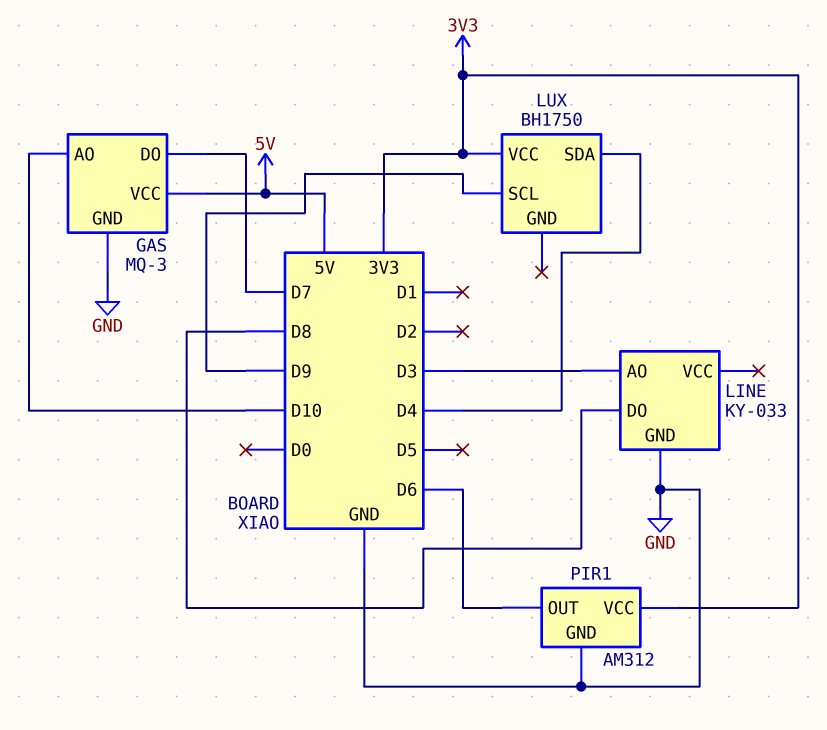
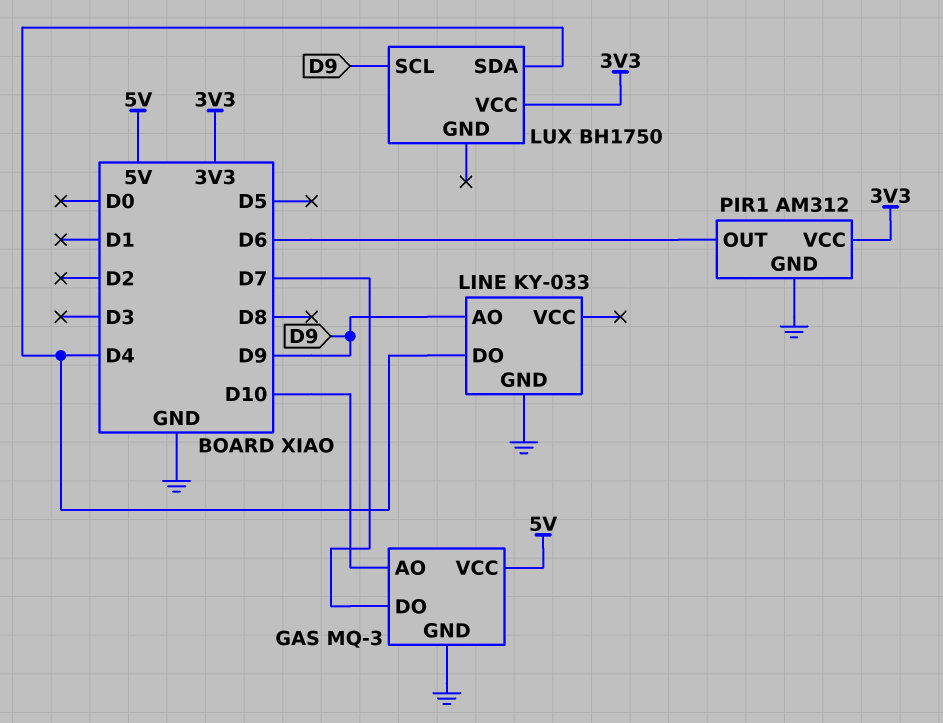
LINE pin AO: D3 -> D9
LINE pin DO: D8 -> D4

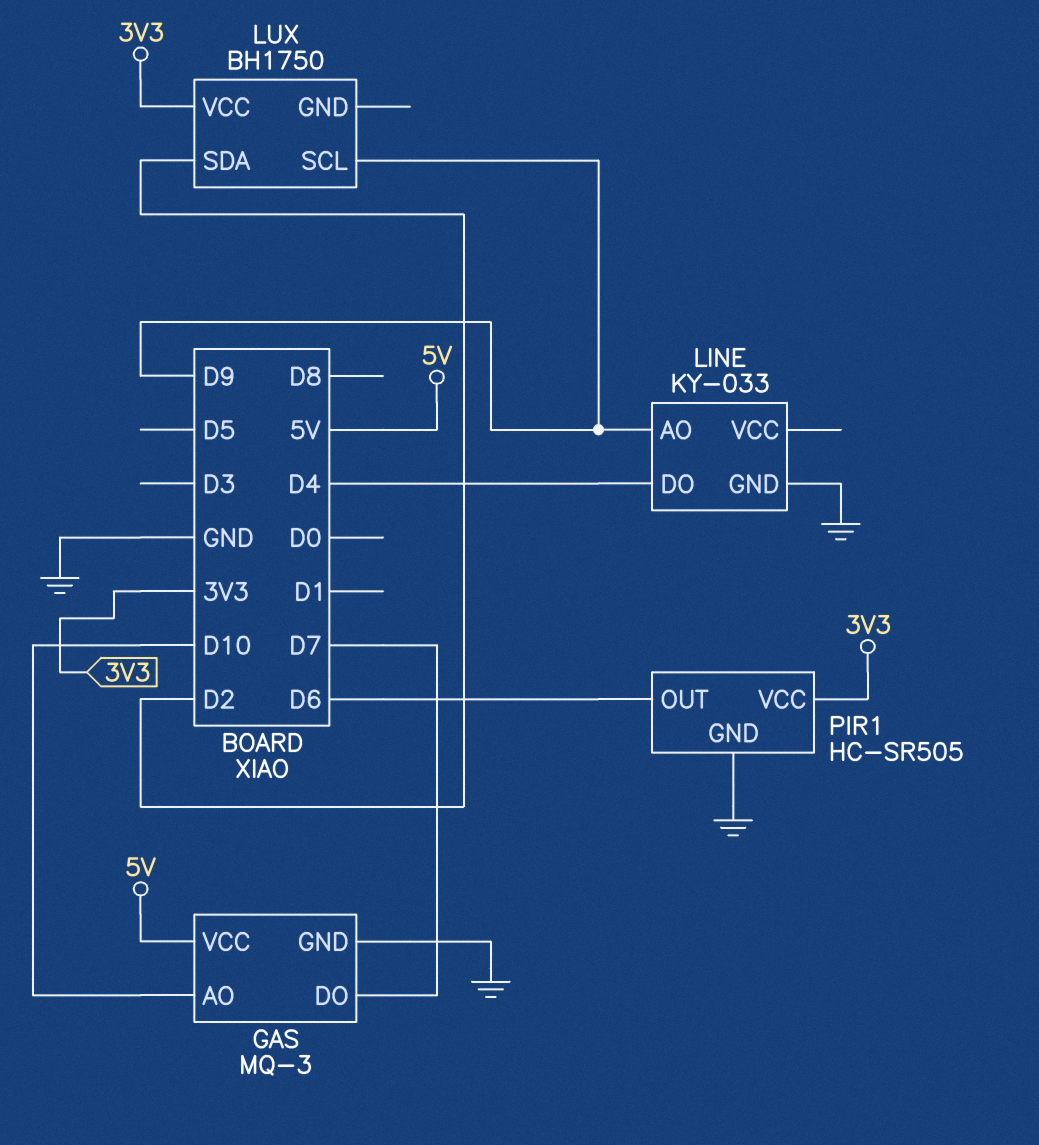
LUX pin SDA: D4 -> D2
PIR1: AM312 -> HC-SR505

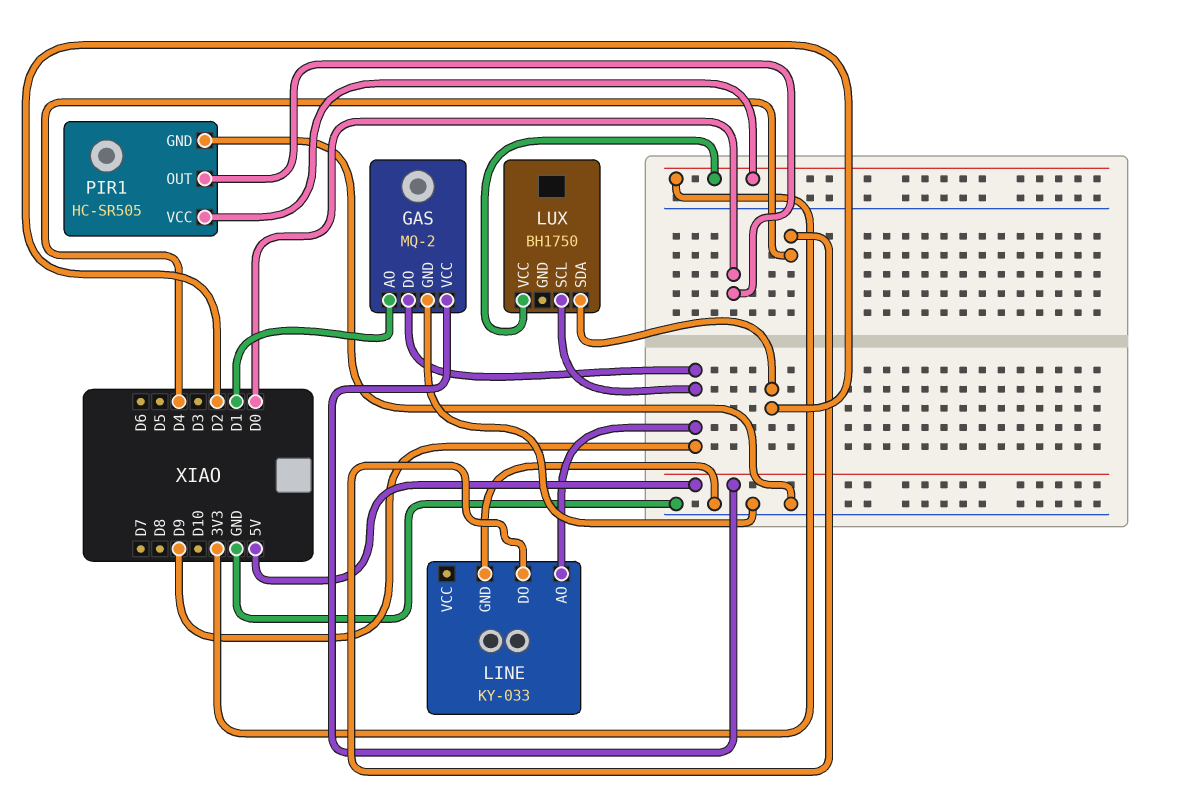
GAS: MQ-3 -> MQ-2
GAS pin AO: D10 -> D1
GAS pin DO: D7 -> D9
PIR1 pin OUT: D6 -> D0

